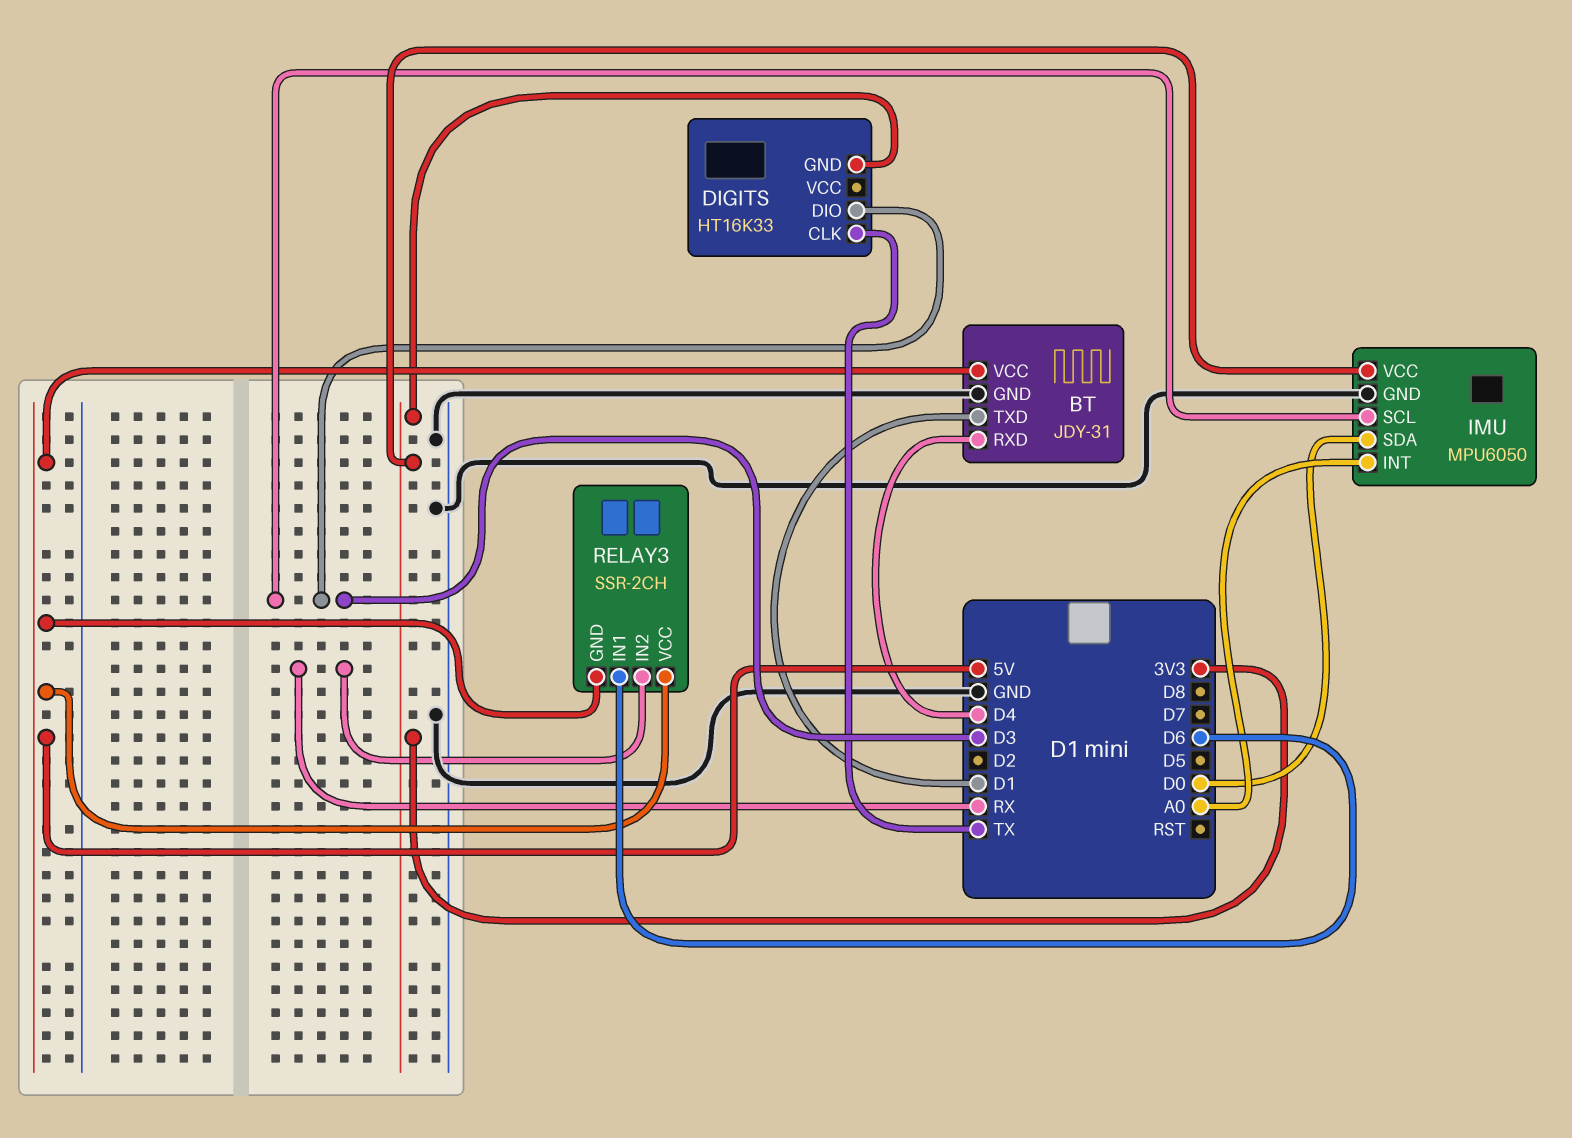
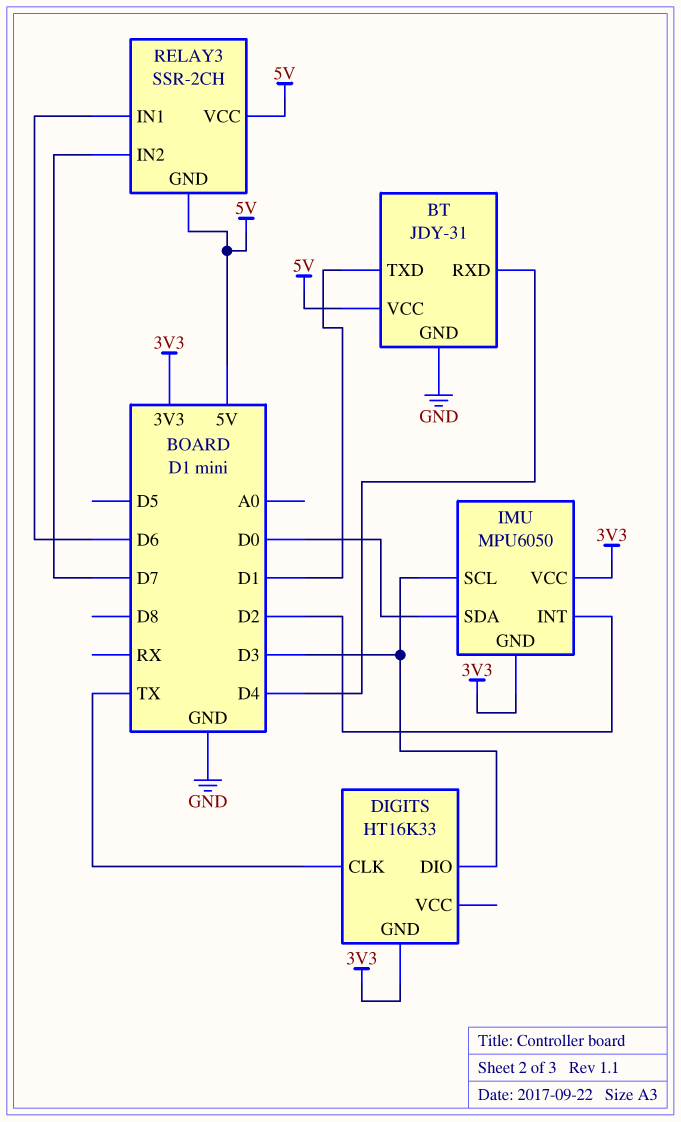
IMU pin GND: GND -> 3V3
IMU pin INT: A0 -> D2
RELAY3 pin IN2: RX -> D7

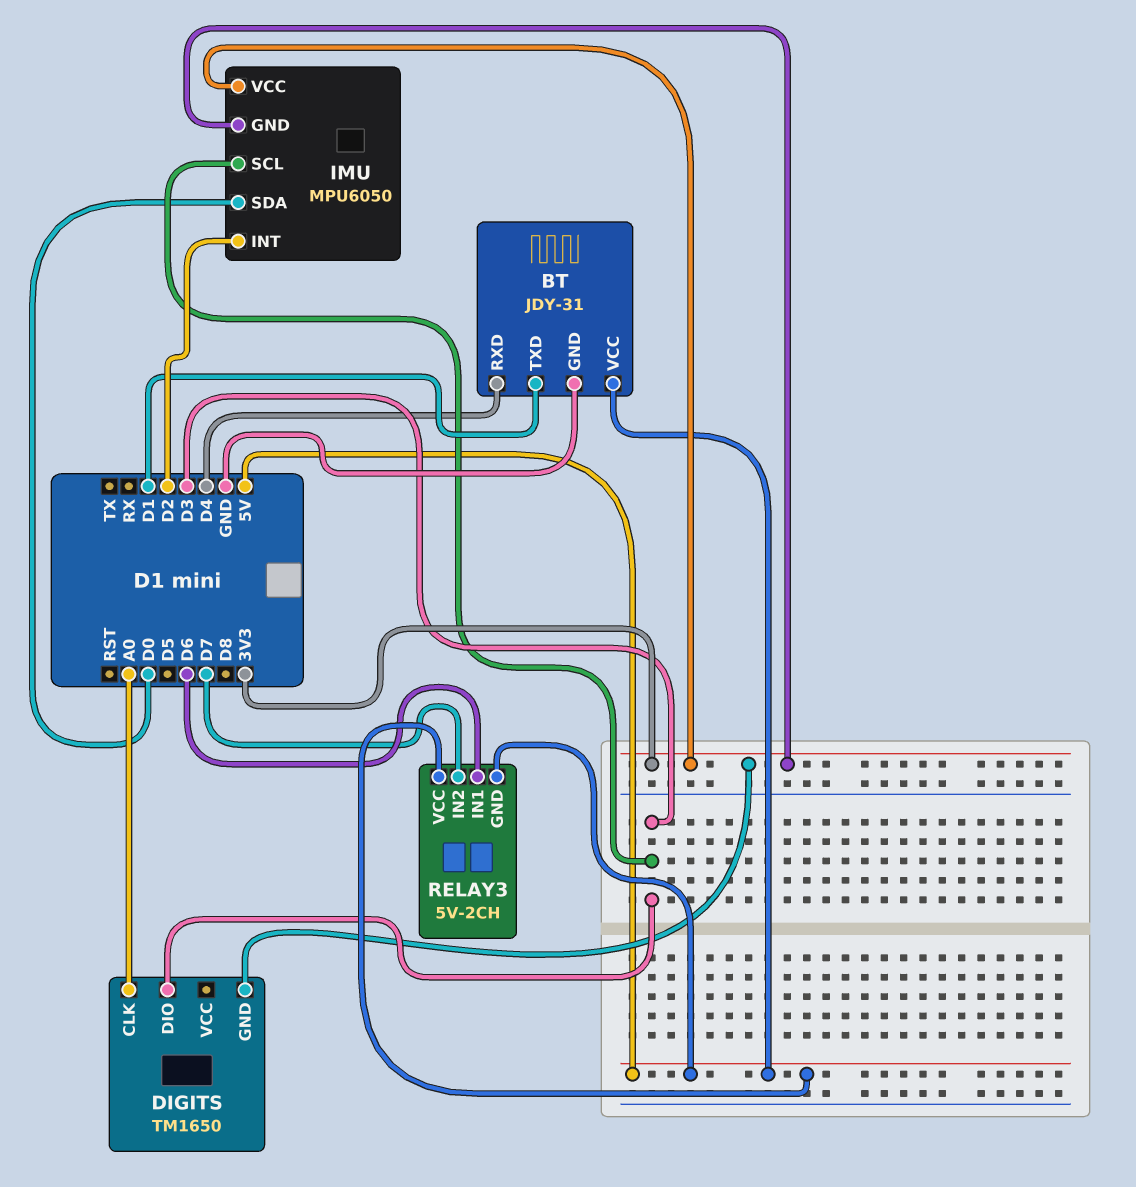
DIGITS: HT16K33 -> TM1650
DIGITS pin CLK: TX -> A0
RELAY3: SSR-2CH -> 5V-2CH

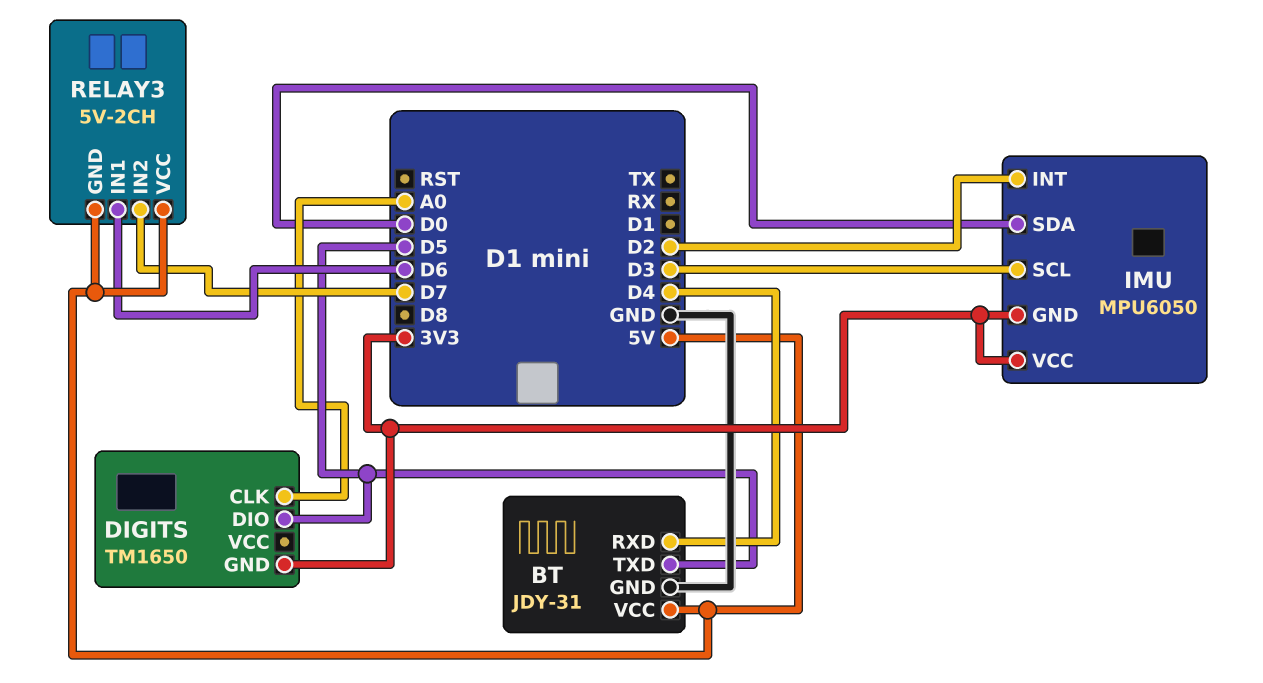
BT pin TXD: D1 -> D5
DIGITS pin DIO: D3 -> D5

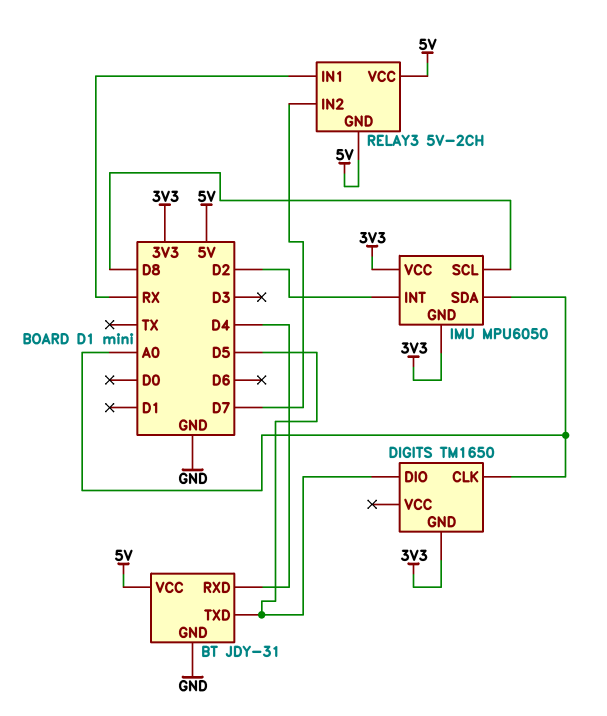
IMU pin SCL: D3 -> D8
IMU pin SDA: D0 -> A0
RELAY3 pin IN1: D6 -> RX

